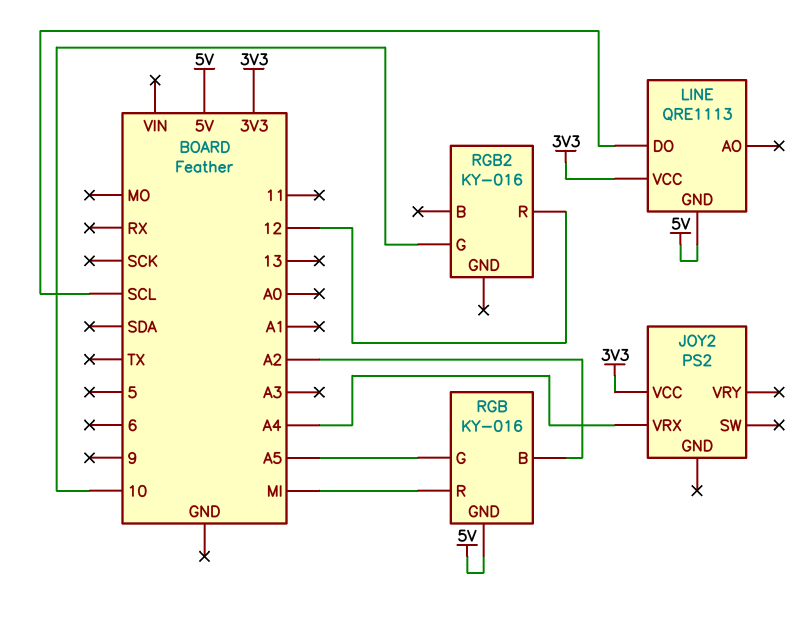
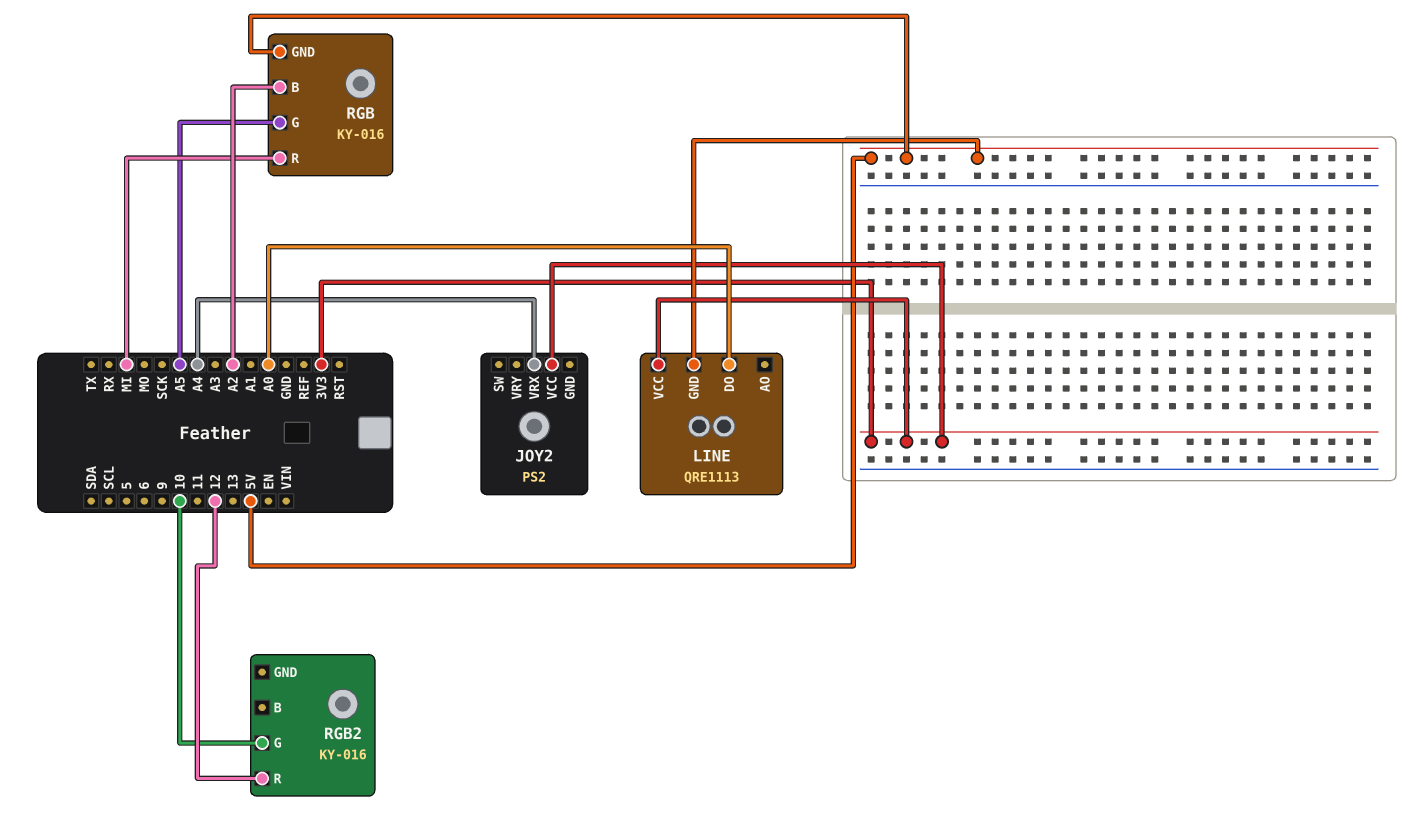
LINE pin DO: SCL -> A0

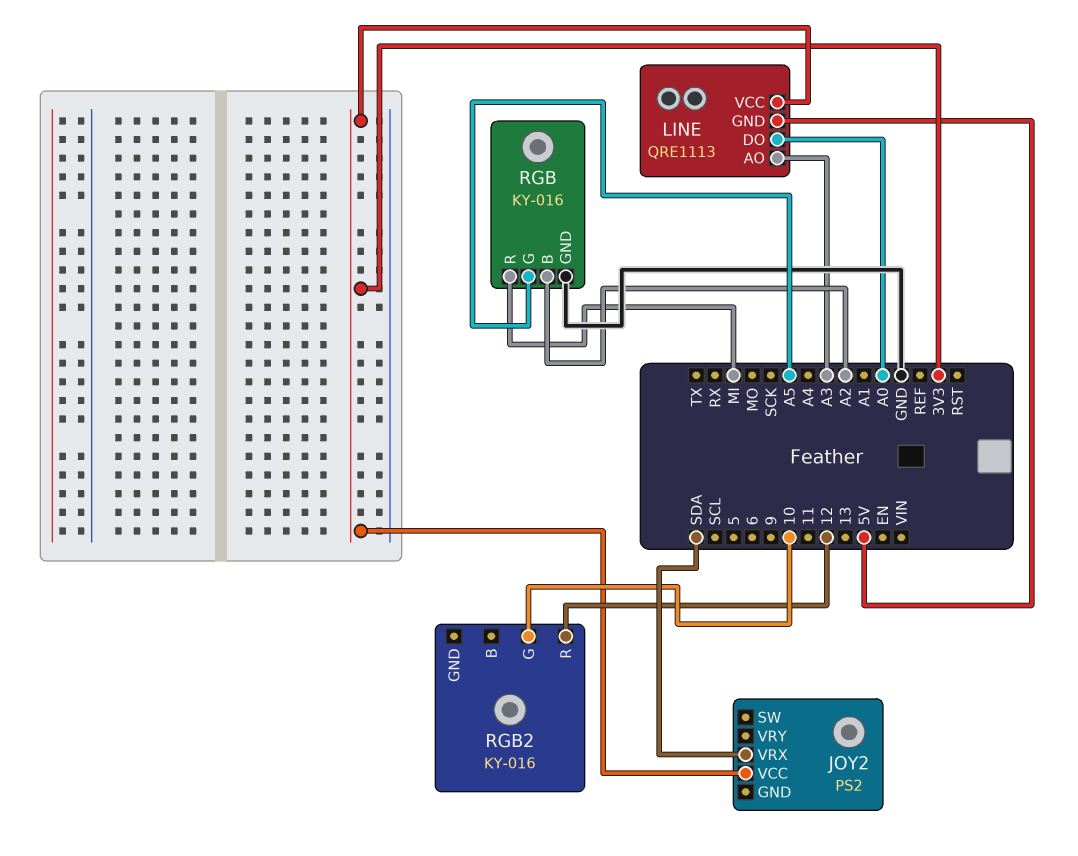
JOY2 pin VRX: A4 -> SDA
LINE pin AO: none -> A3
RGB pin GND: 5V -> GND

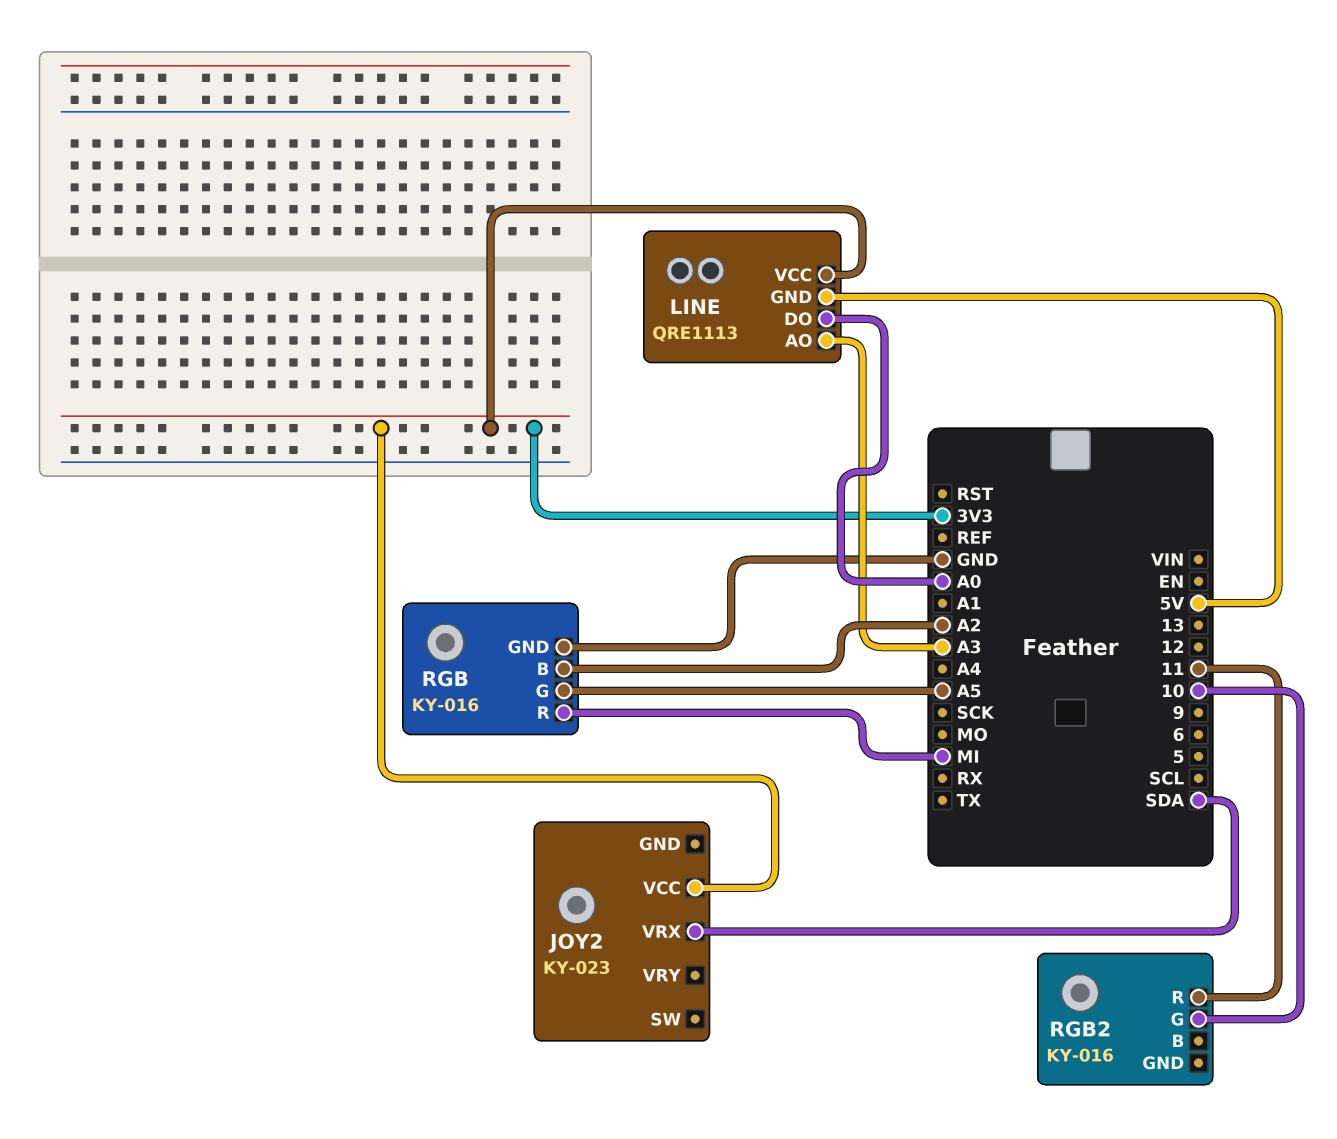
JOY2: PS2 -> KY-023
RGB2 pin R: 12 -> 11

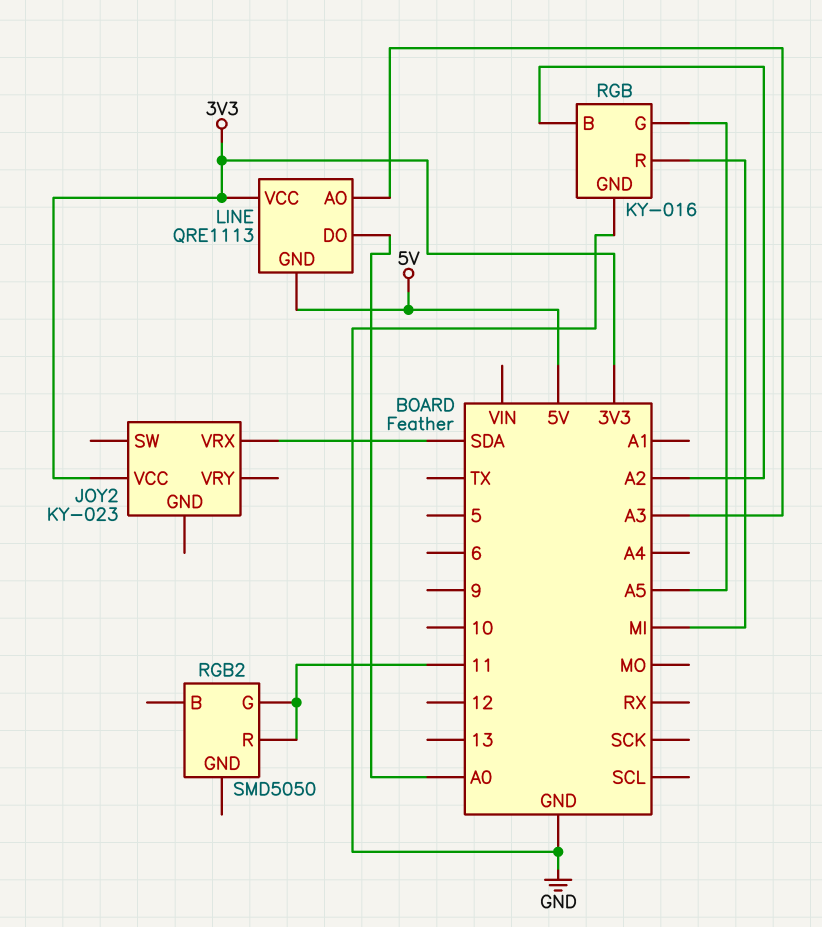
RGB2: KY-016 -> SMD5050
RGB2 pin G: 10 -> 11

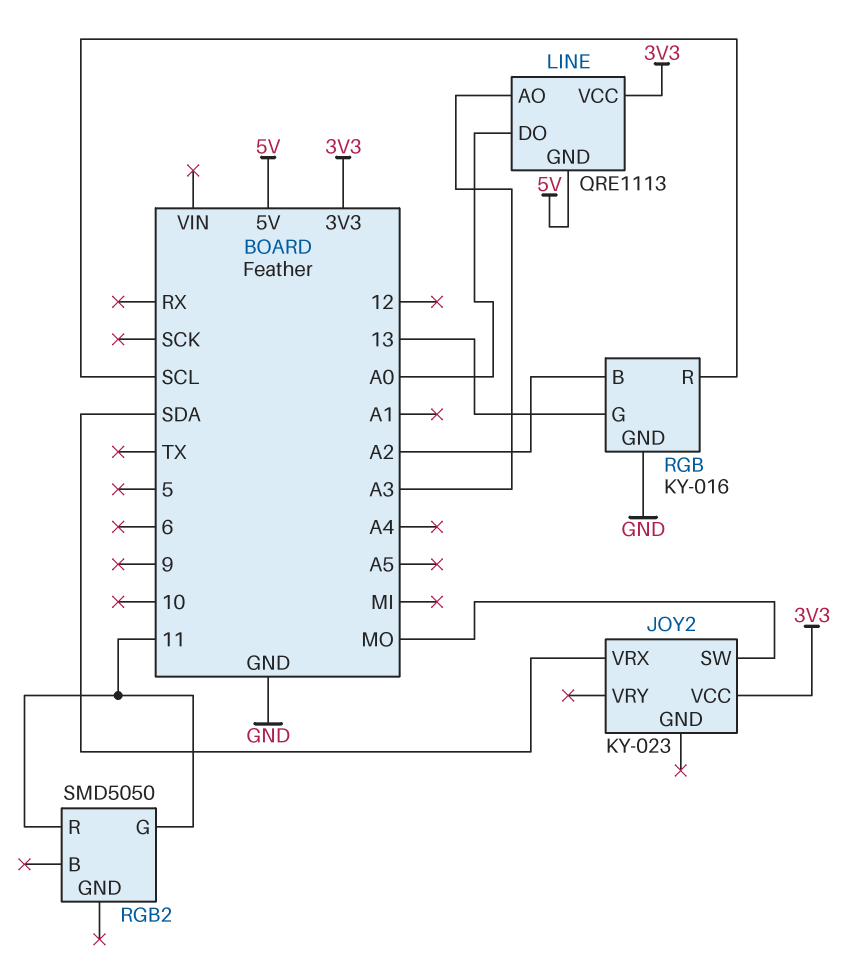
JOY2 pin SW: none -> MO
RGB pin G: A5 -> 13
RGB pin R: MI -> SCL

